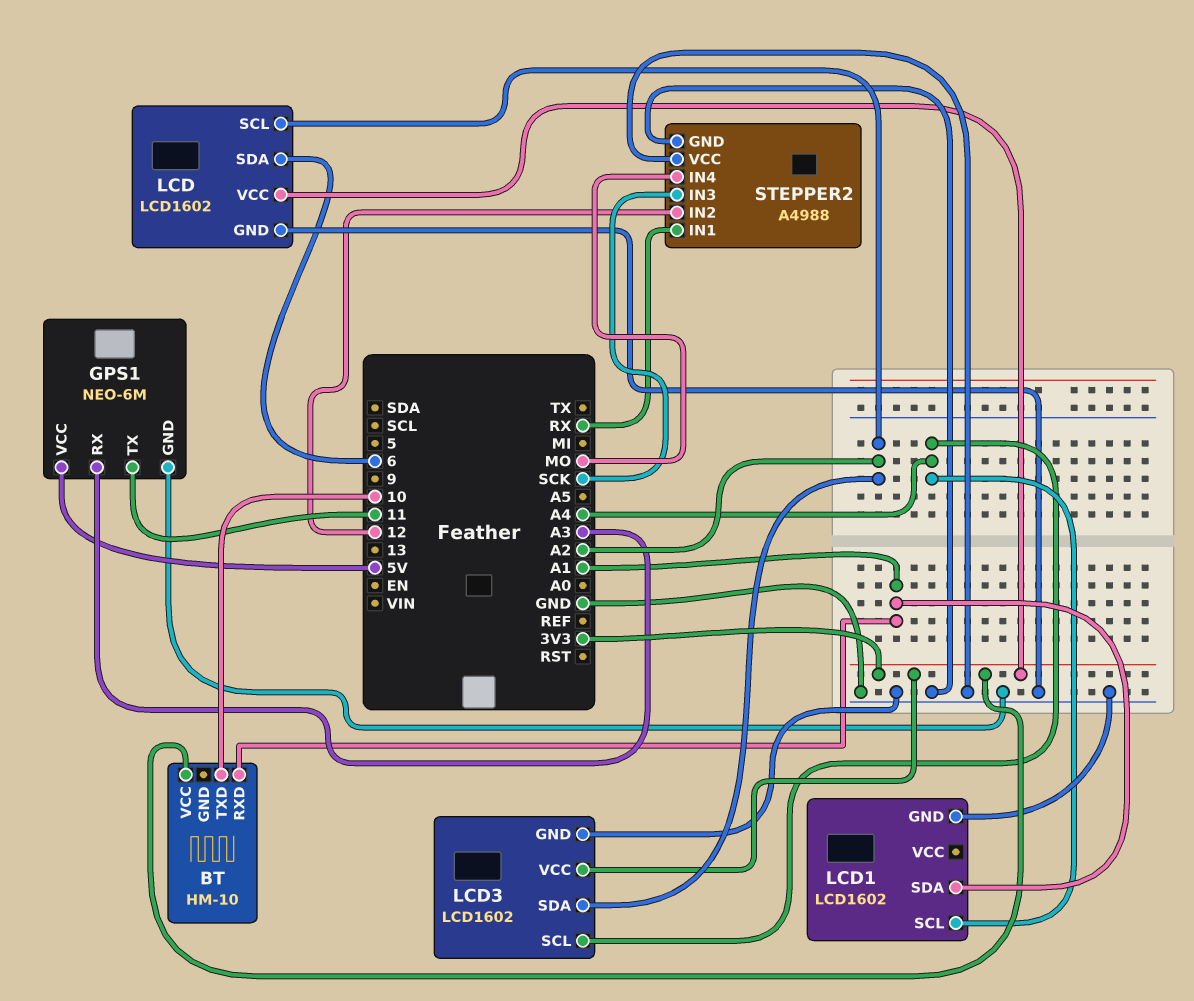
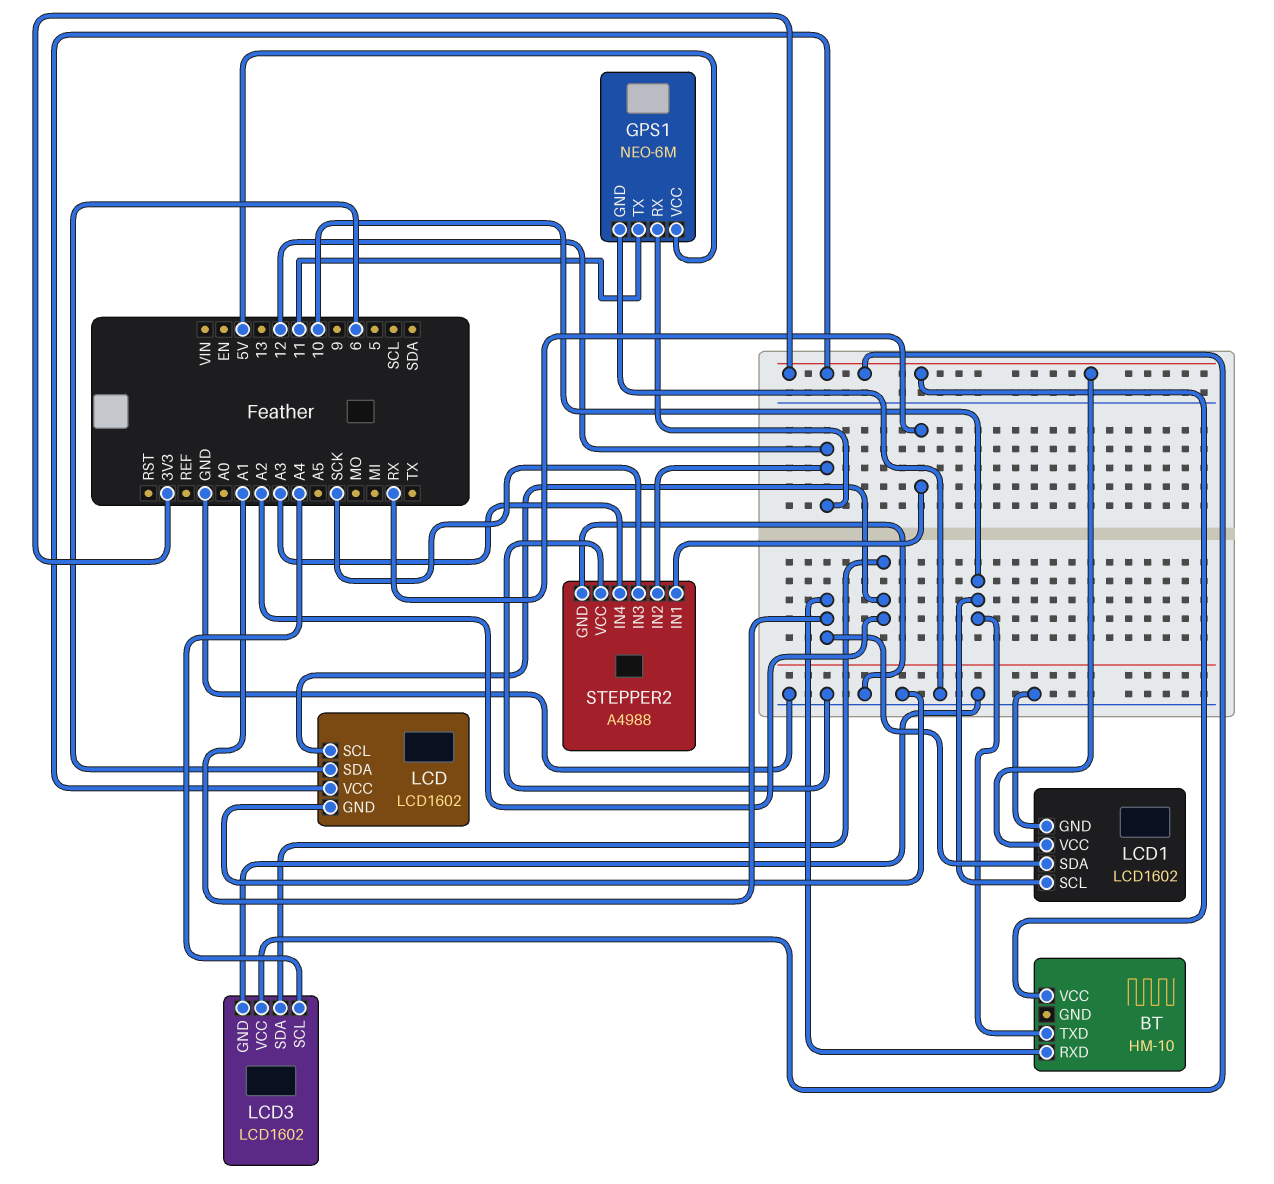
GPS1 pin RX: A3 -> 12
LCD1 pin SCL: A4 -> 10
LCD1 pin VCC: none -> 3V3
STEPPER2 pin IN4: MO -> A3

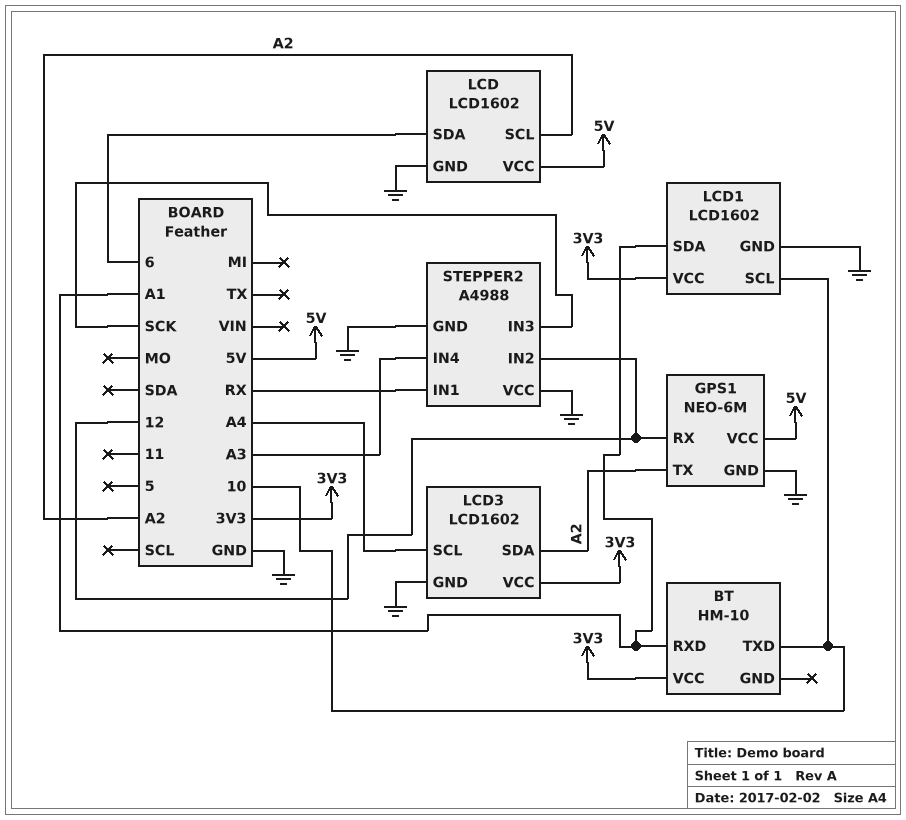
GPS1 pin TX: 11 -> A2
LCD pin VCC: 3V3 -> 5V

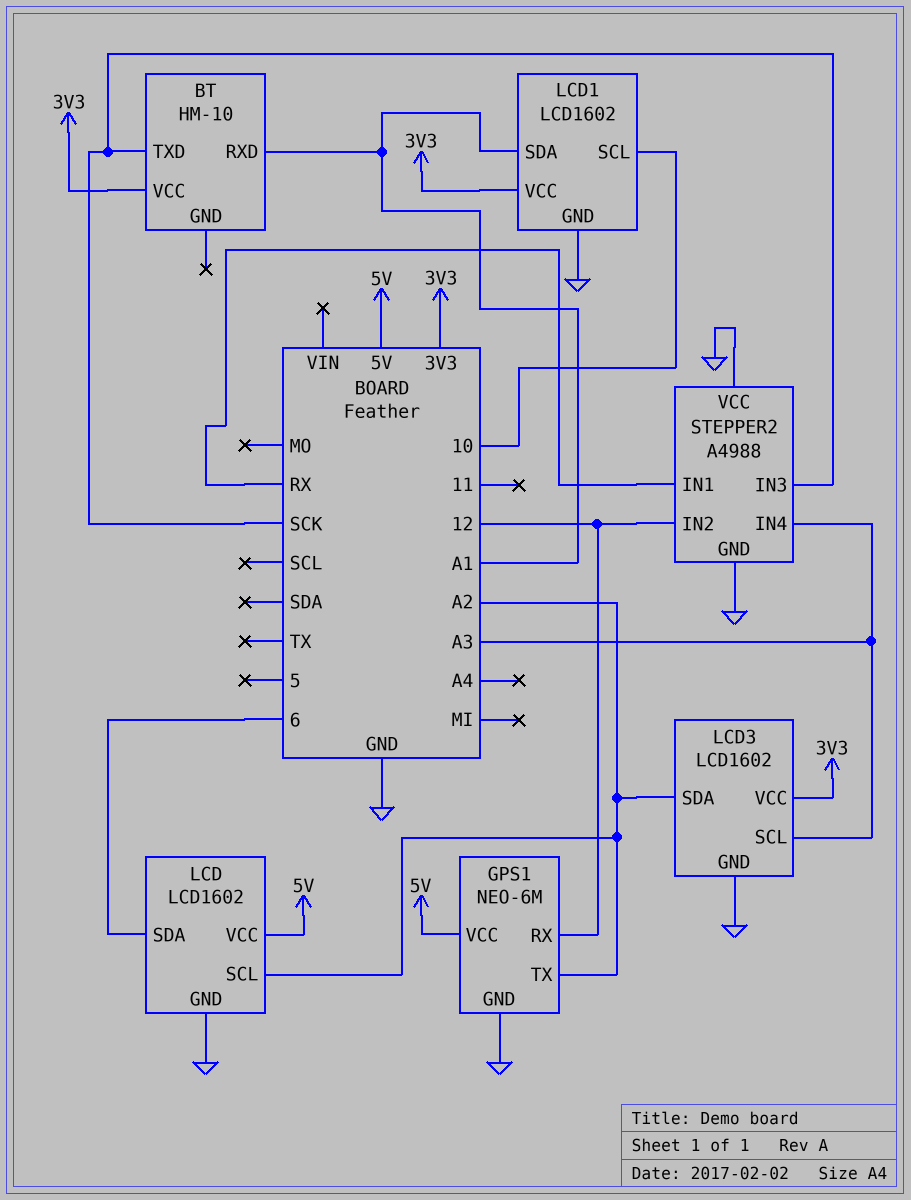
BT pin TXD: 10 -> SCK
LCD3 pin SCL: A4 -> A3

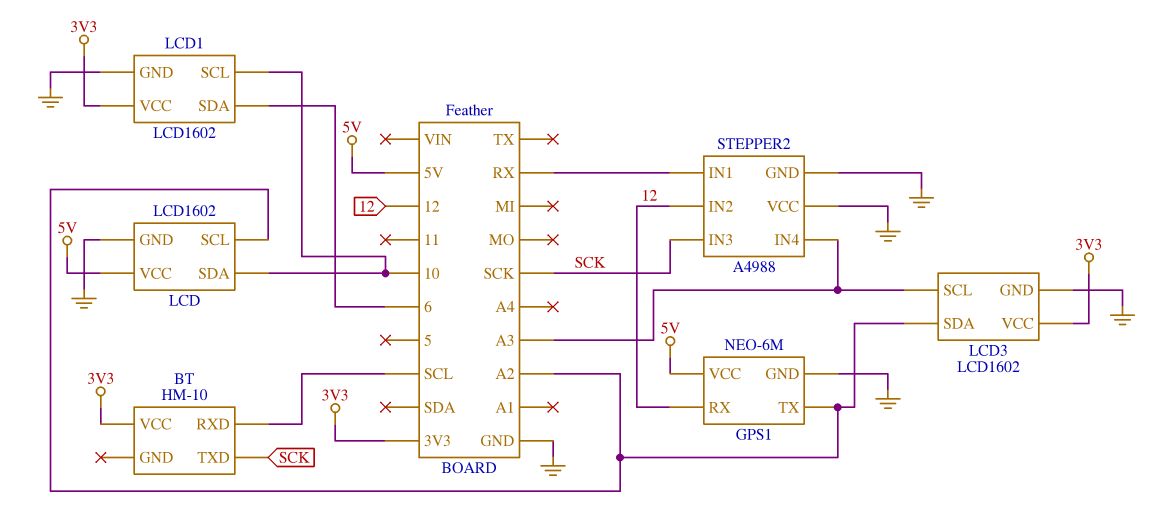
BT pin RXD: A1 -> SCL
LCD pin SDA: 6 -> 10
LCD1 pin SDA: A1 -> 6

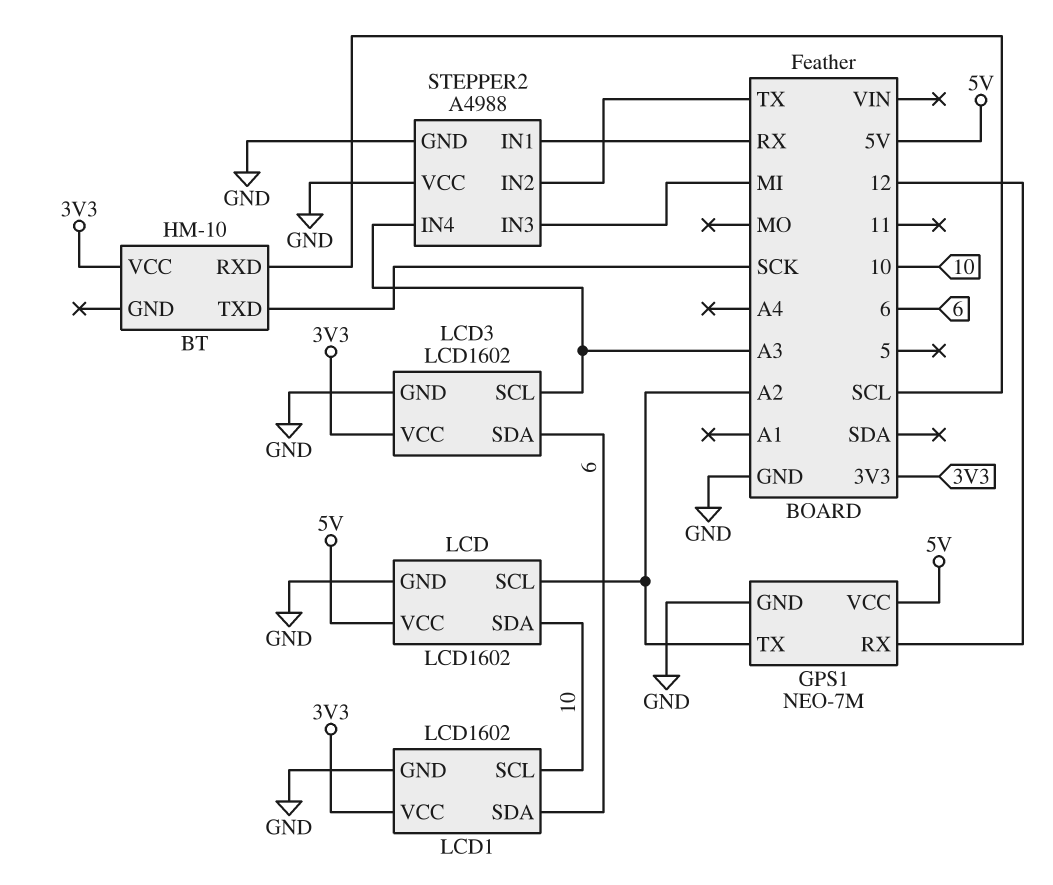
GPS1: NEO-6M -> NEO-7M
LCD3 pin SDA: A2 -> 6
STEPPER2 pin IN2: 12 -> TX
STEPPER2 pin IN3: SCK -> MI

